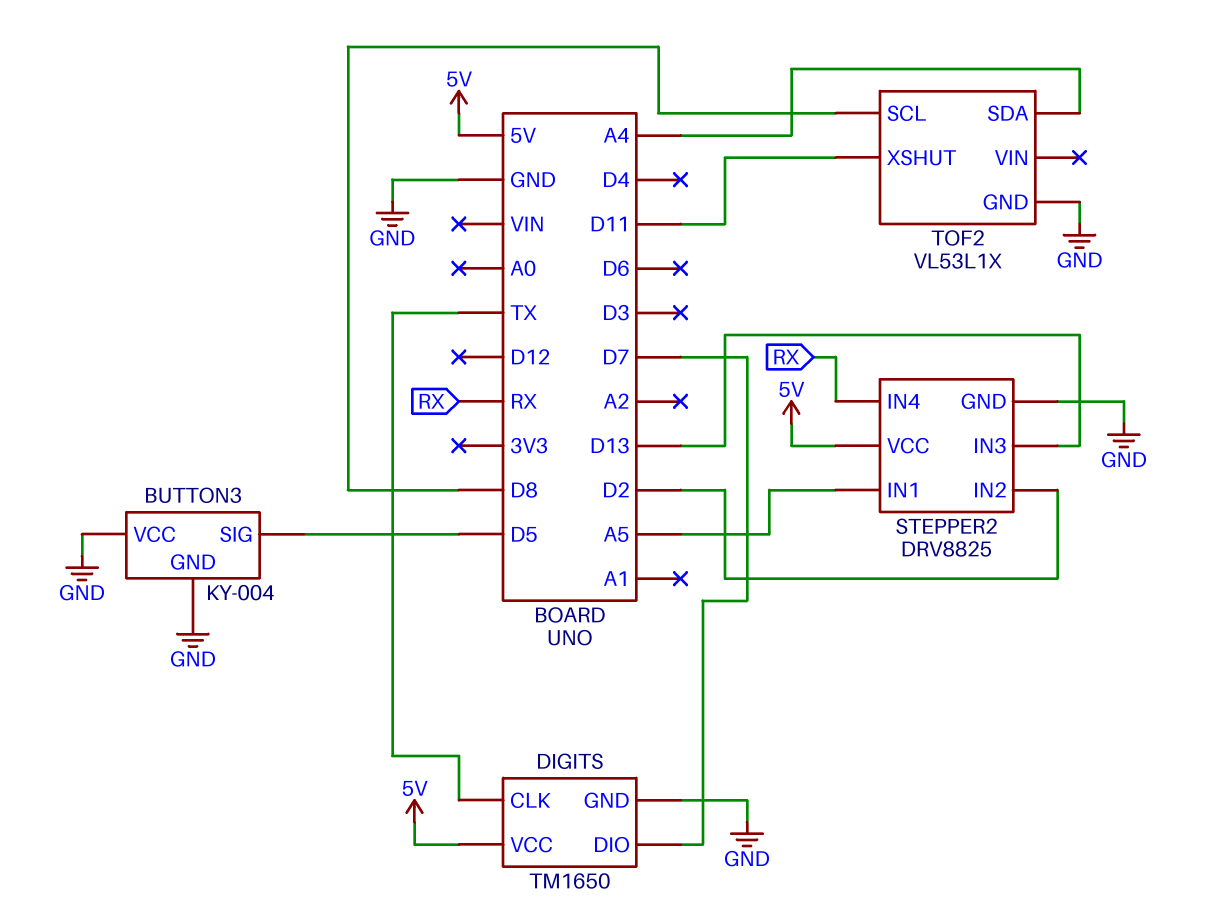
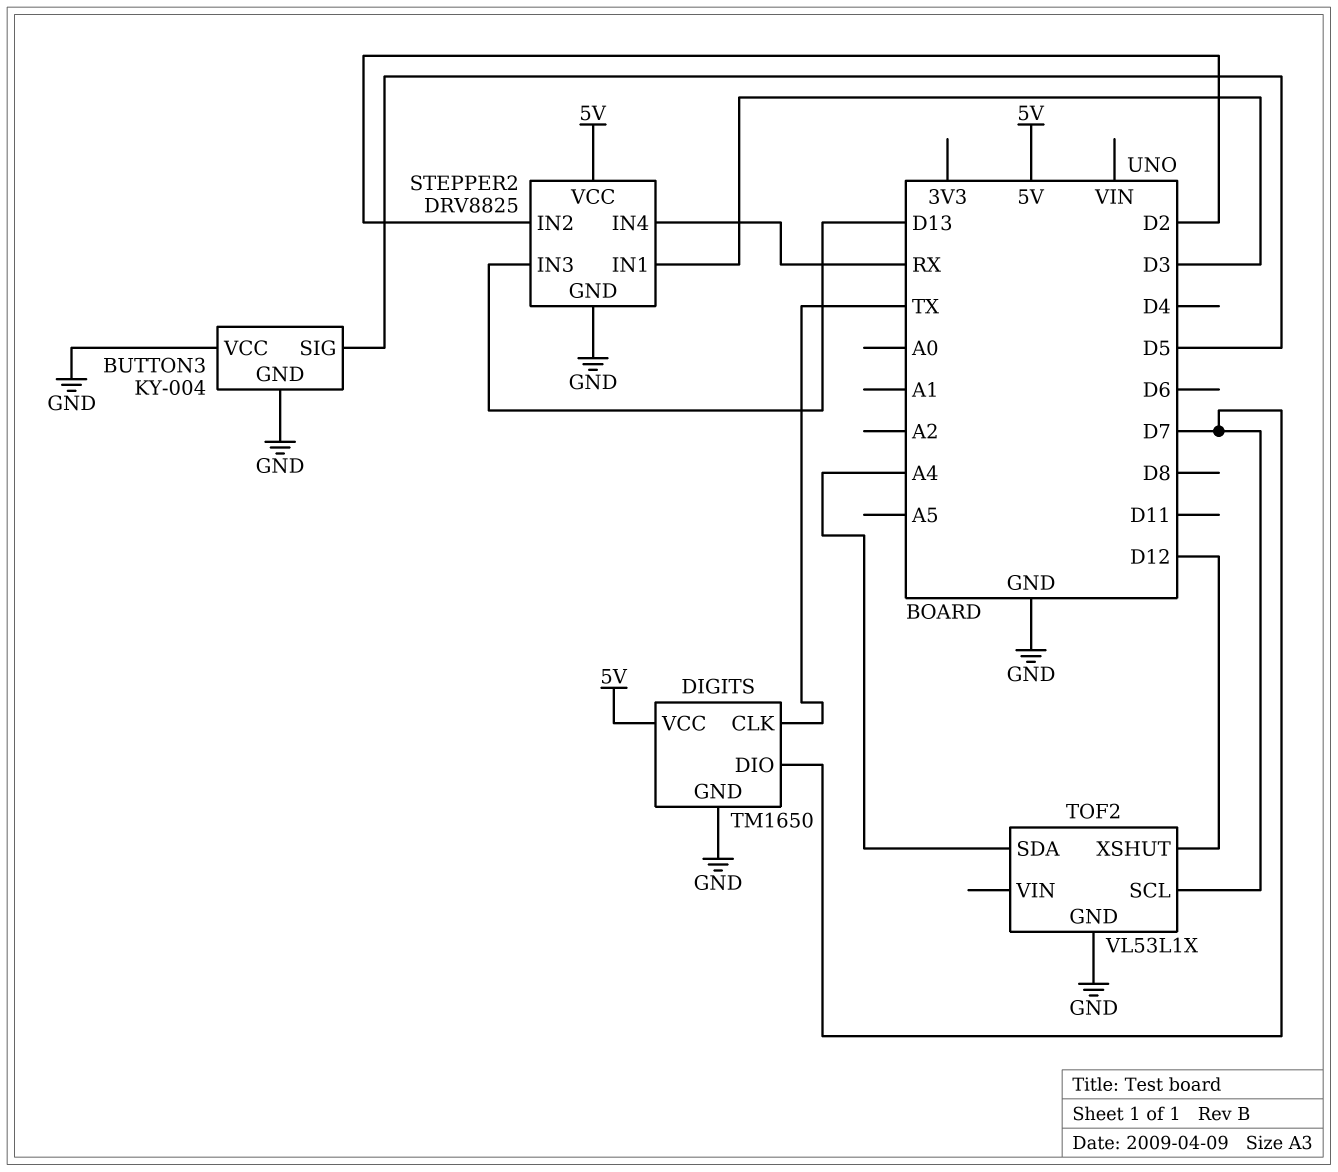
STEPPER2 pin IN1: A5 -> D3
TOF2 pin SCL: D8 -> D7
TOF2 pin XSHUT: D11 -> D12

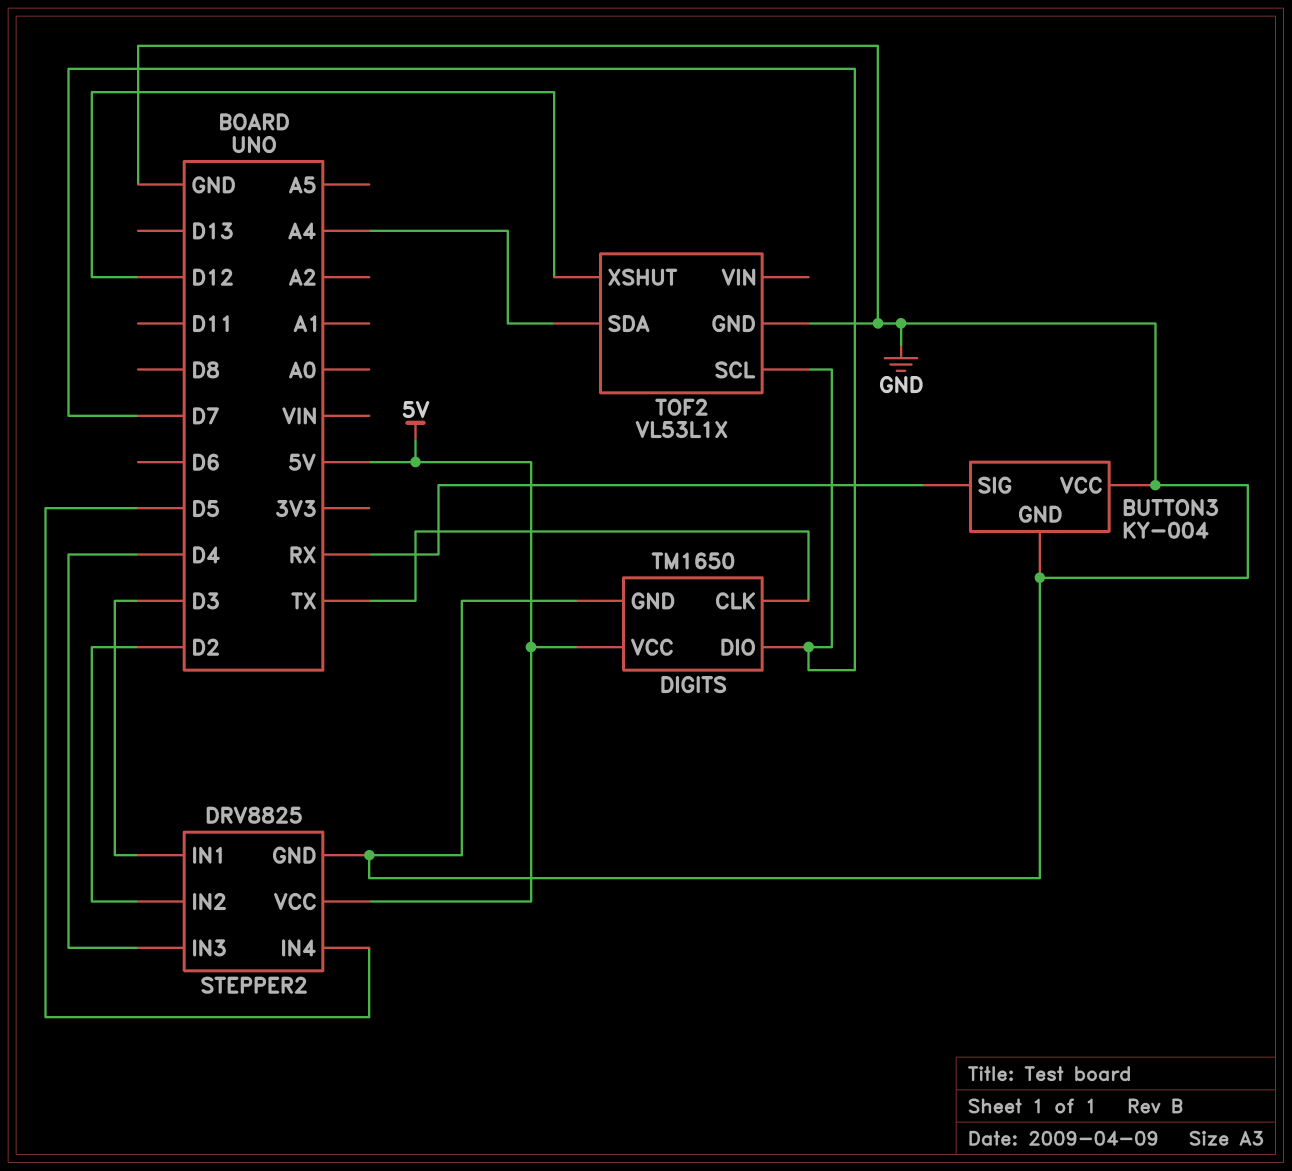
BUTTON3 pin SIG: D5 -> RX
STEPPER2 pin IN3: D13 -> D4
STEPPER2 pin IN4: RX -> D5

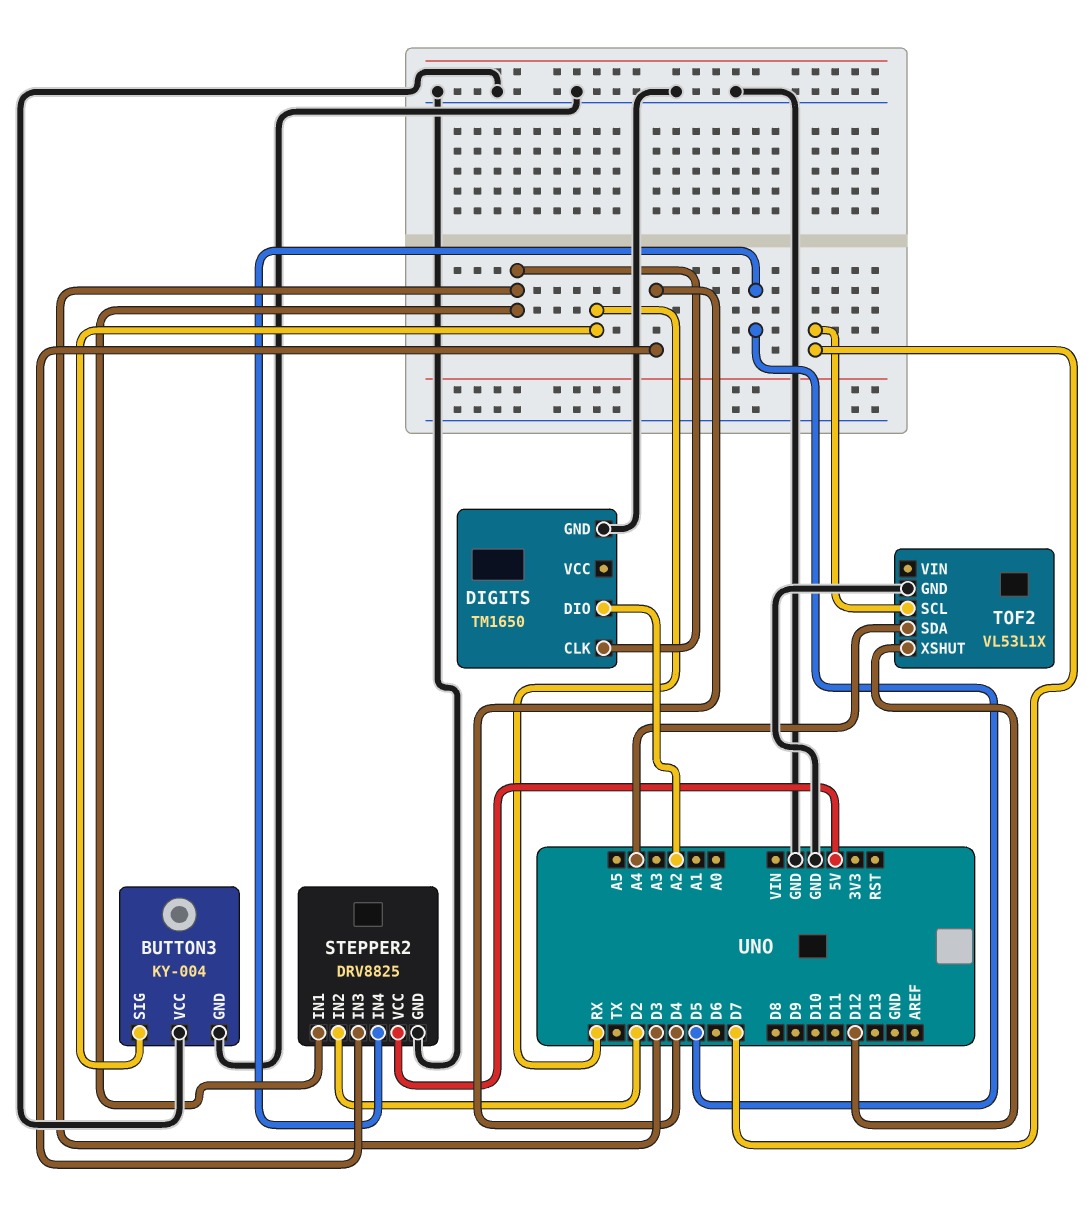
DIGITS pin CLK: TX -> D3
DIGITS pin DIO: D7 -> A2
DIGITS pin VCC: 5V -> none

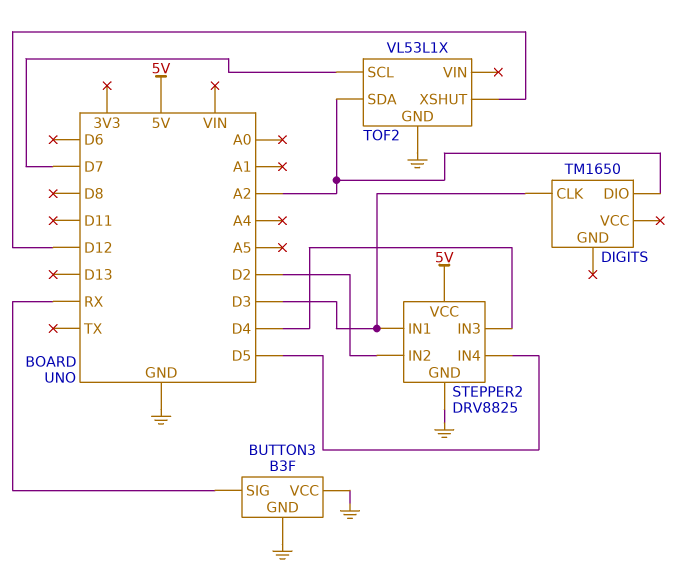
BUTTON3: KY-004 -> B3F
DIGITS pin GND: GND -> none
TOF2 pin SDA: A4 -> A2

